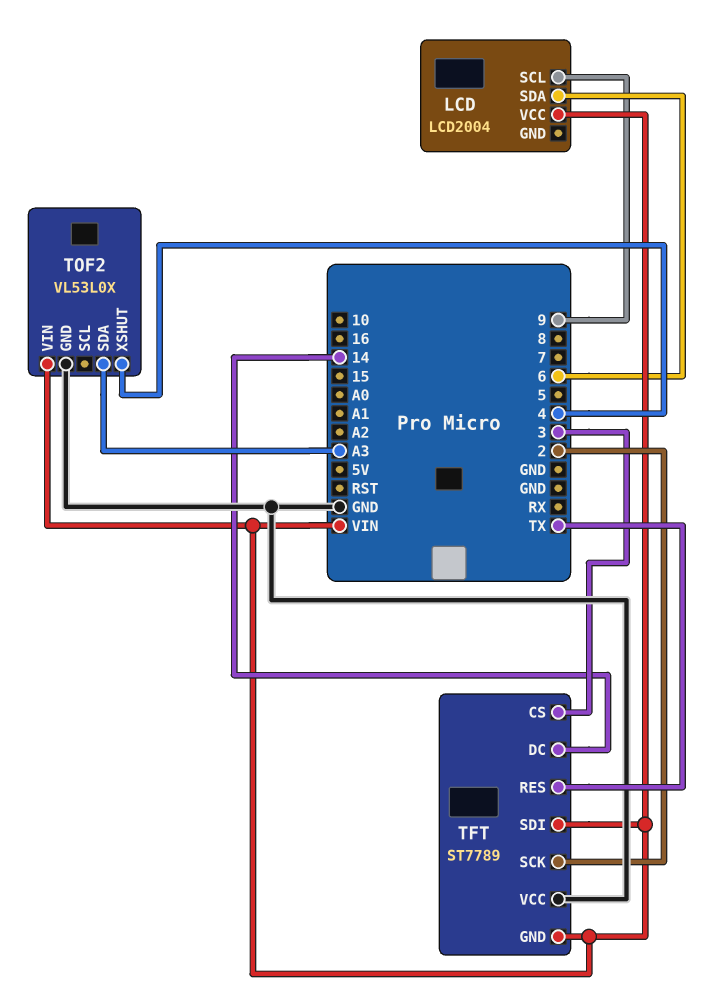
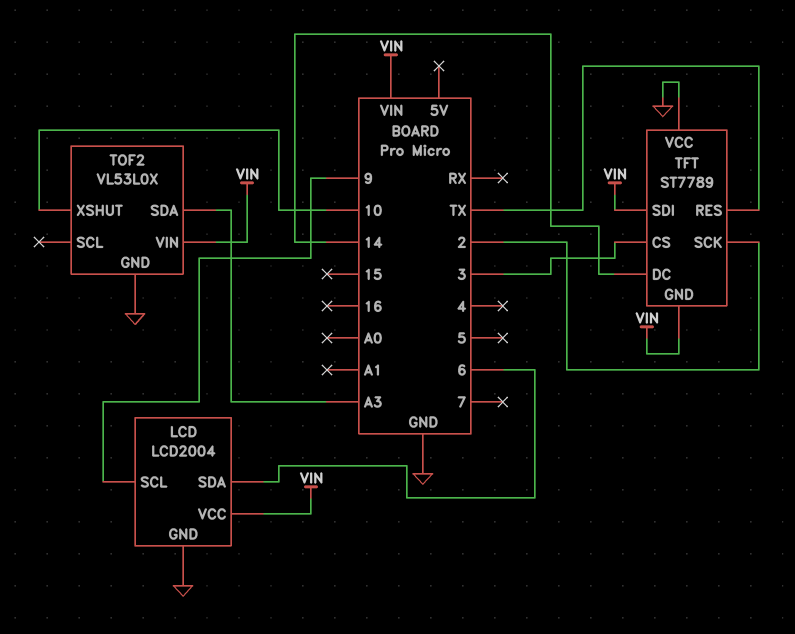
LCD pin GND: none -> GND
TOF2 pin XSHUT: 4 -> 10

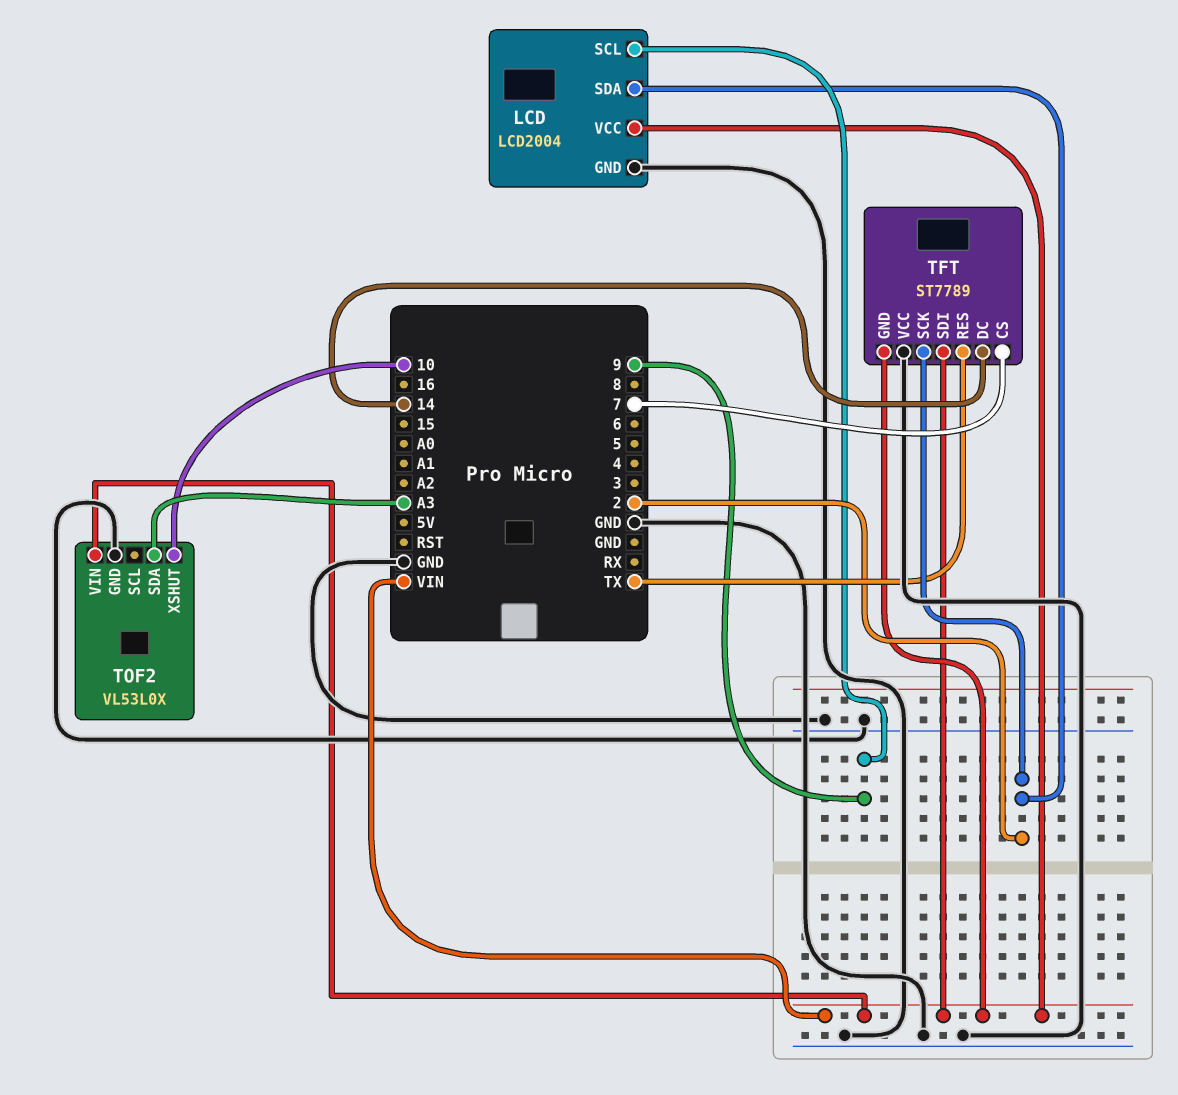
LCD pin SDA: 6 -> 2
TFT pin CS: 3 -> 7

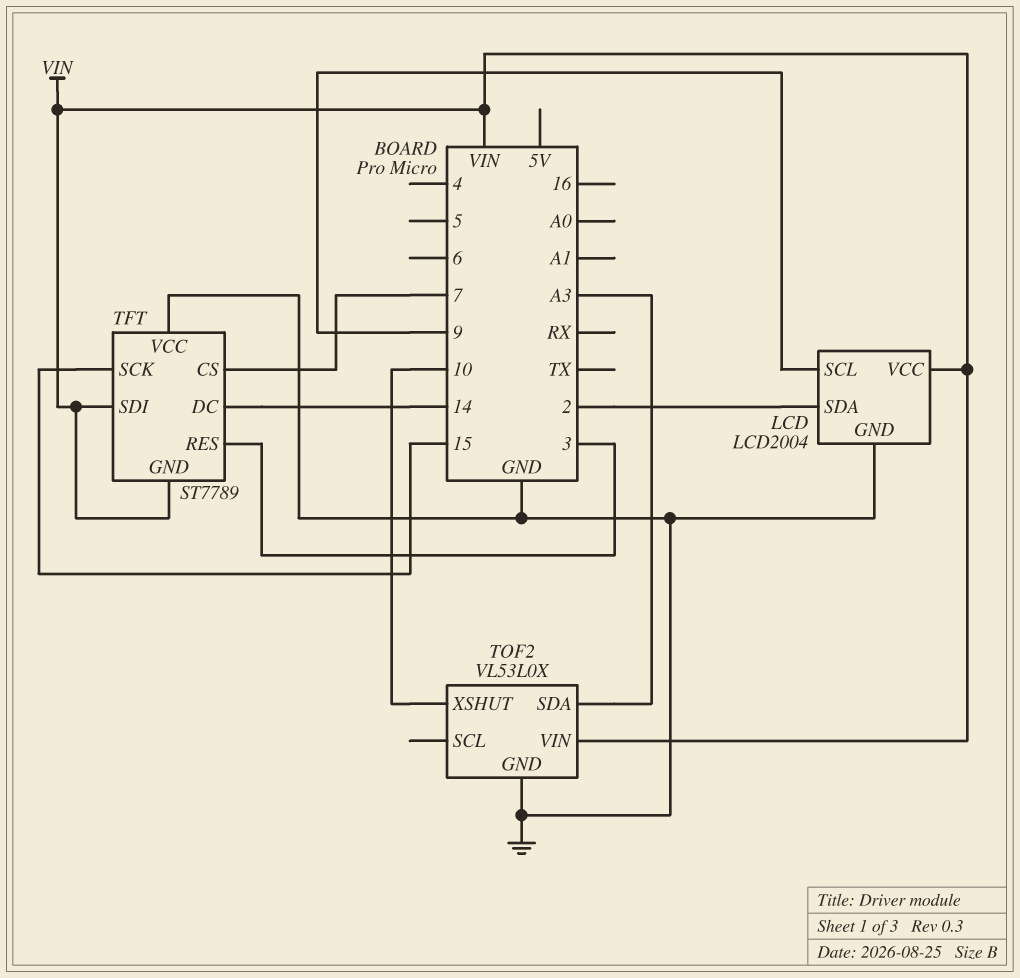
TFT pin RES: TX -> 3
TFT pin SCK: 2 -> 15

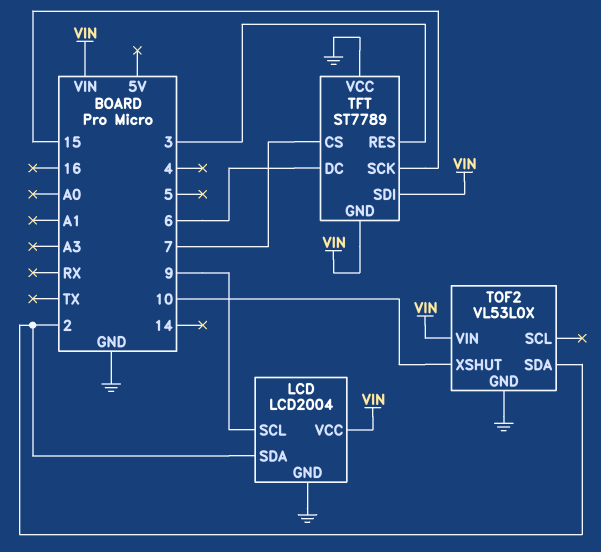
TFT pin DC: 14 -> 6
TOF2 pin SDA: A3 -> 2

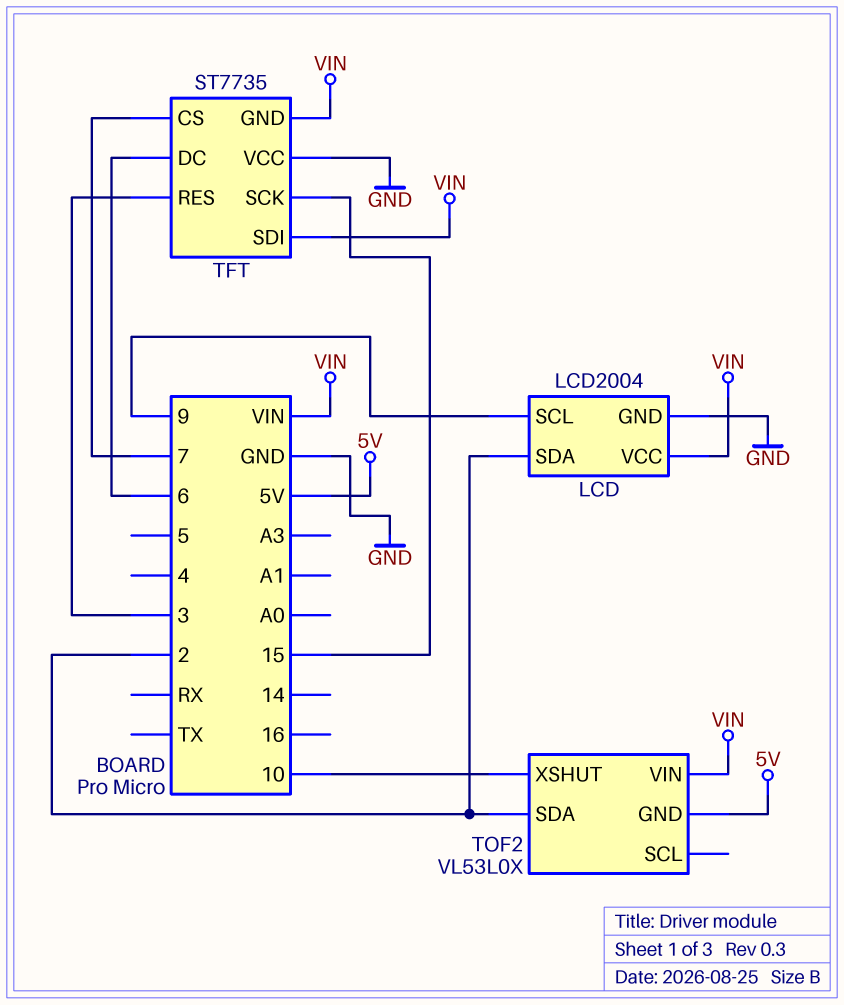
TFT: ST7789 -> ST7735
TOF2 pin GND: GND -> 5V

